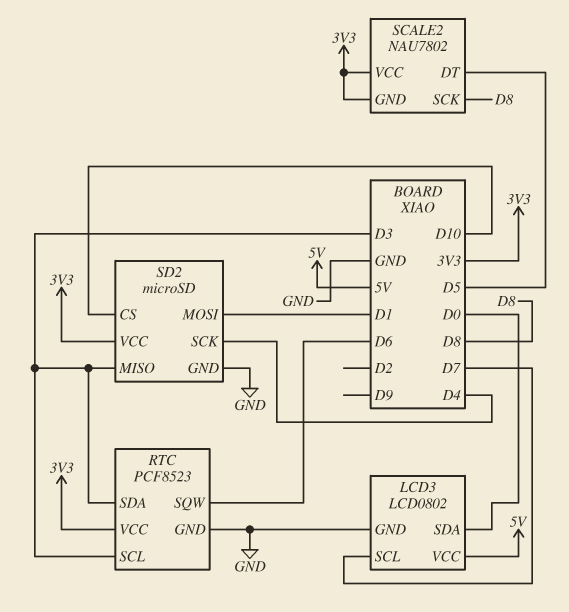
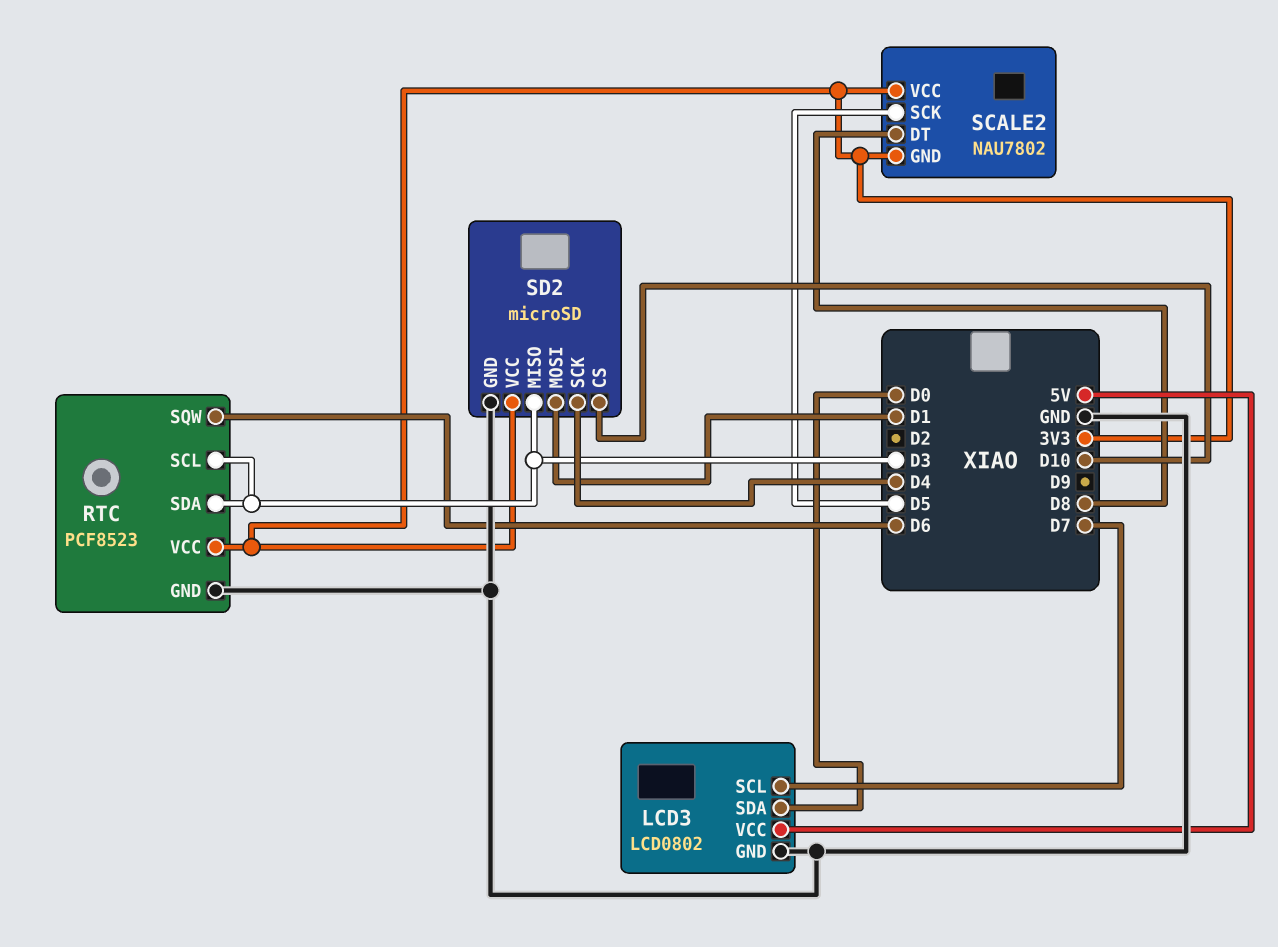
SCALE2 pin DT: D5 -> D8
SCALE2 pin SCK: D8 -> D5

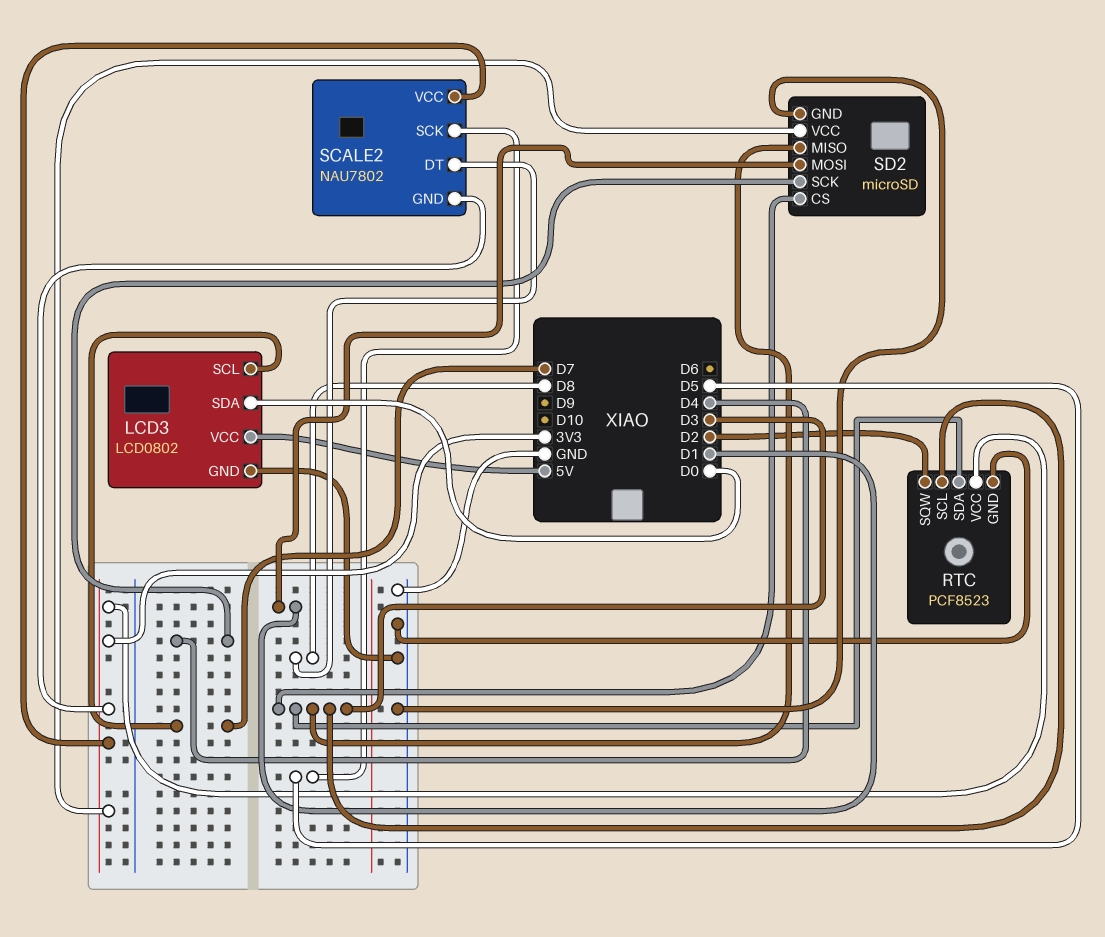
RTC pin SQW: D6 -> D2
SD2 pin CS: D10 -> D3

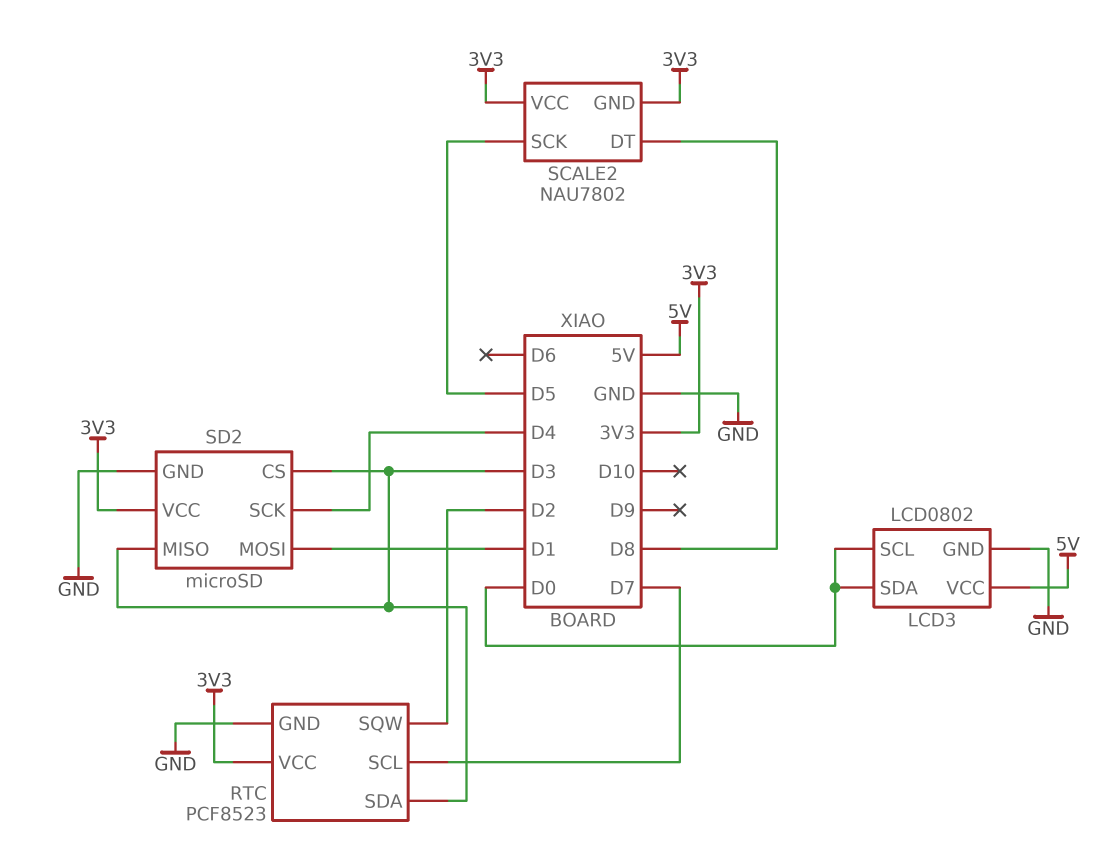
LCD3 pin SCL: D7 -> D0
RTC pin SCL: D3 -> D7

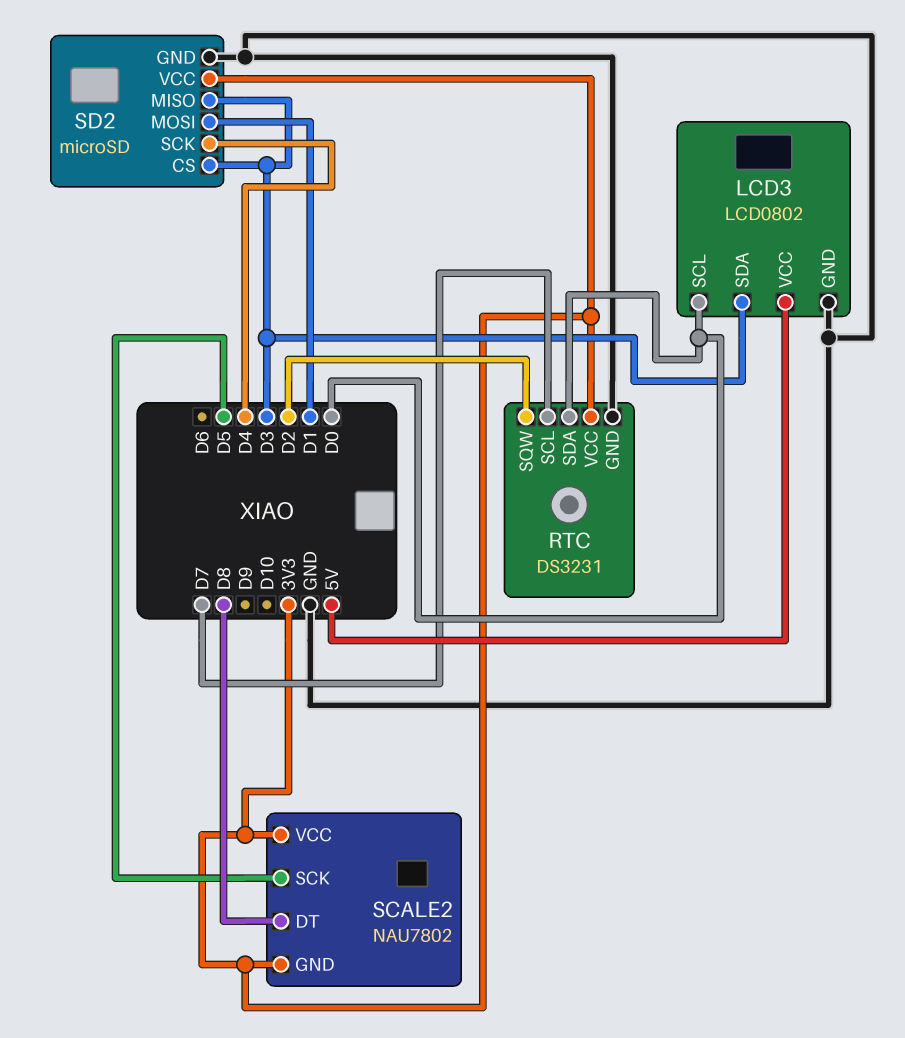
LCD3 pin SDA: D0 -> D3
RTC: PCF8523 -> DS3231
RTC pin SDA: D3 -> D0

